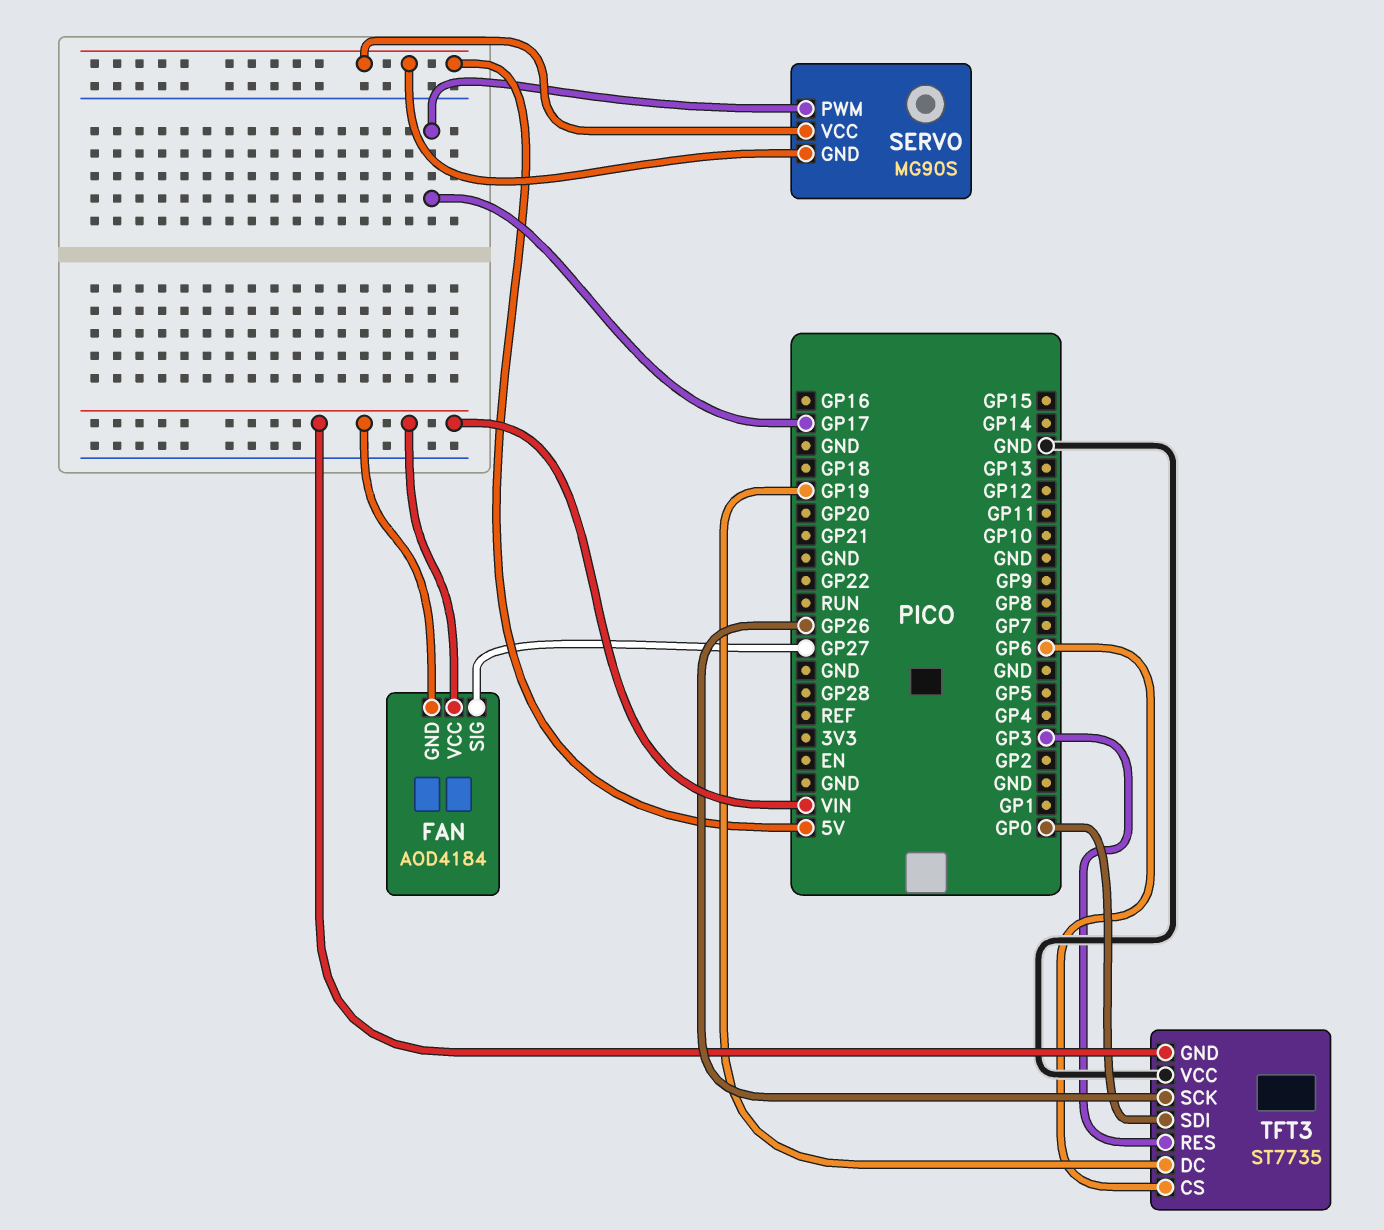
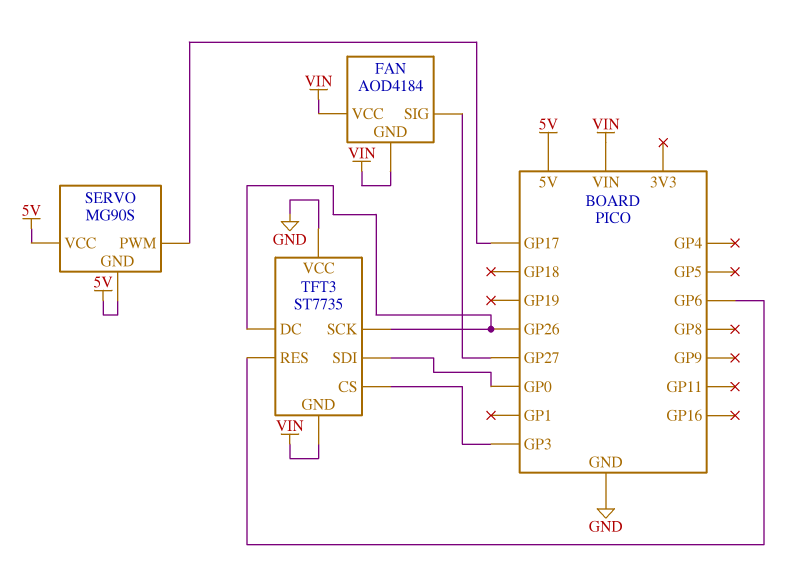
TFT3 pin CS: GP6 -> GP3
TFT3 pin DC: GP19 -> GP26
TFT3 pin RES: GP3 -> GP6

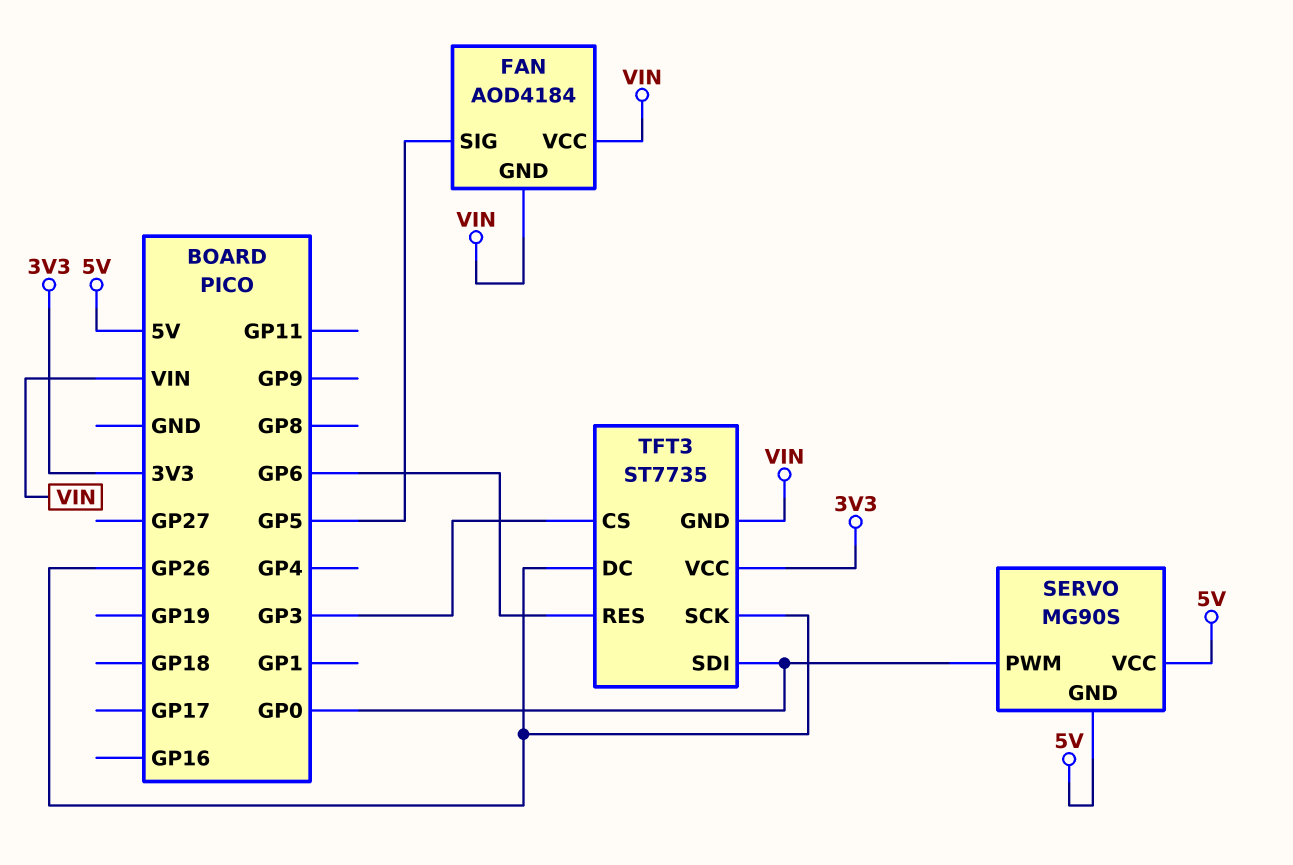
FAN pin SIG: GP27 -> GP5
SERVO pin PWM: GP17 -> GP0
TFT3 pin VCC: GND -> 3V3

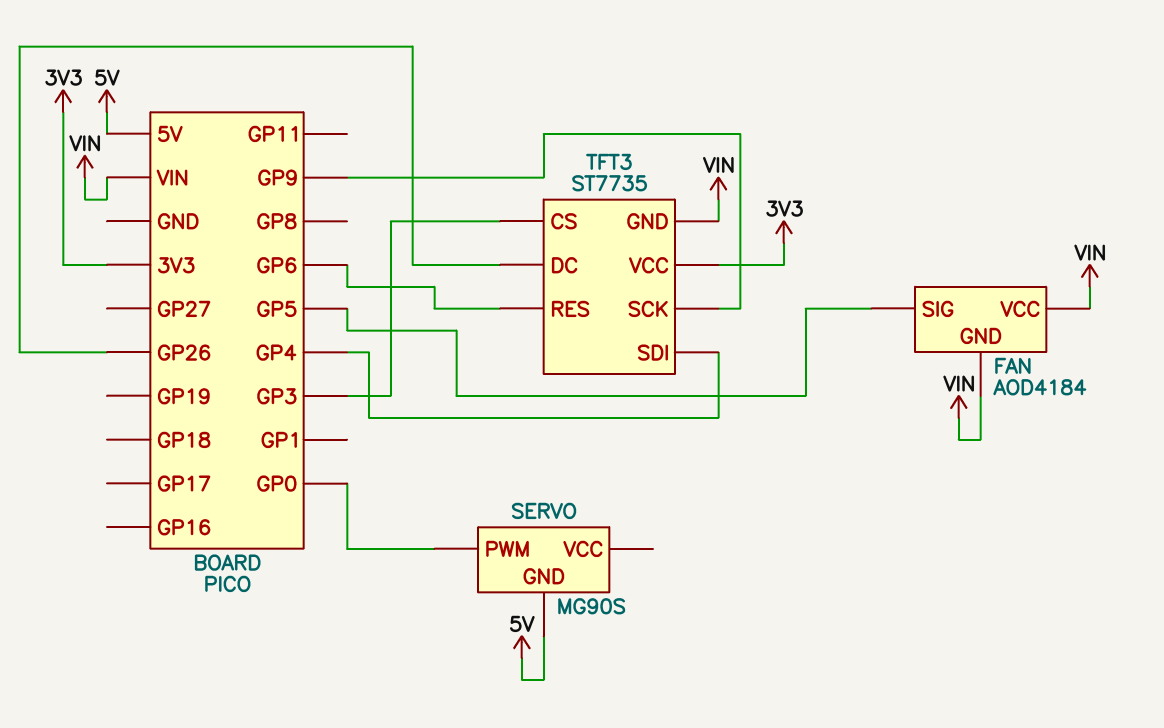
SERVO pin VCC: 5V -> none
TFT3 pin SCK: GP26 -> GP9
TFT3 pin SDI: GP0 -> GP4

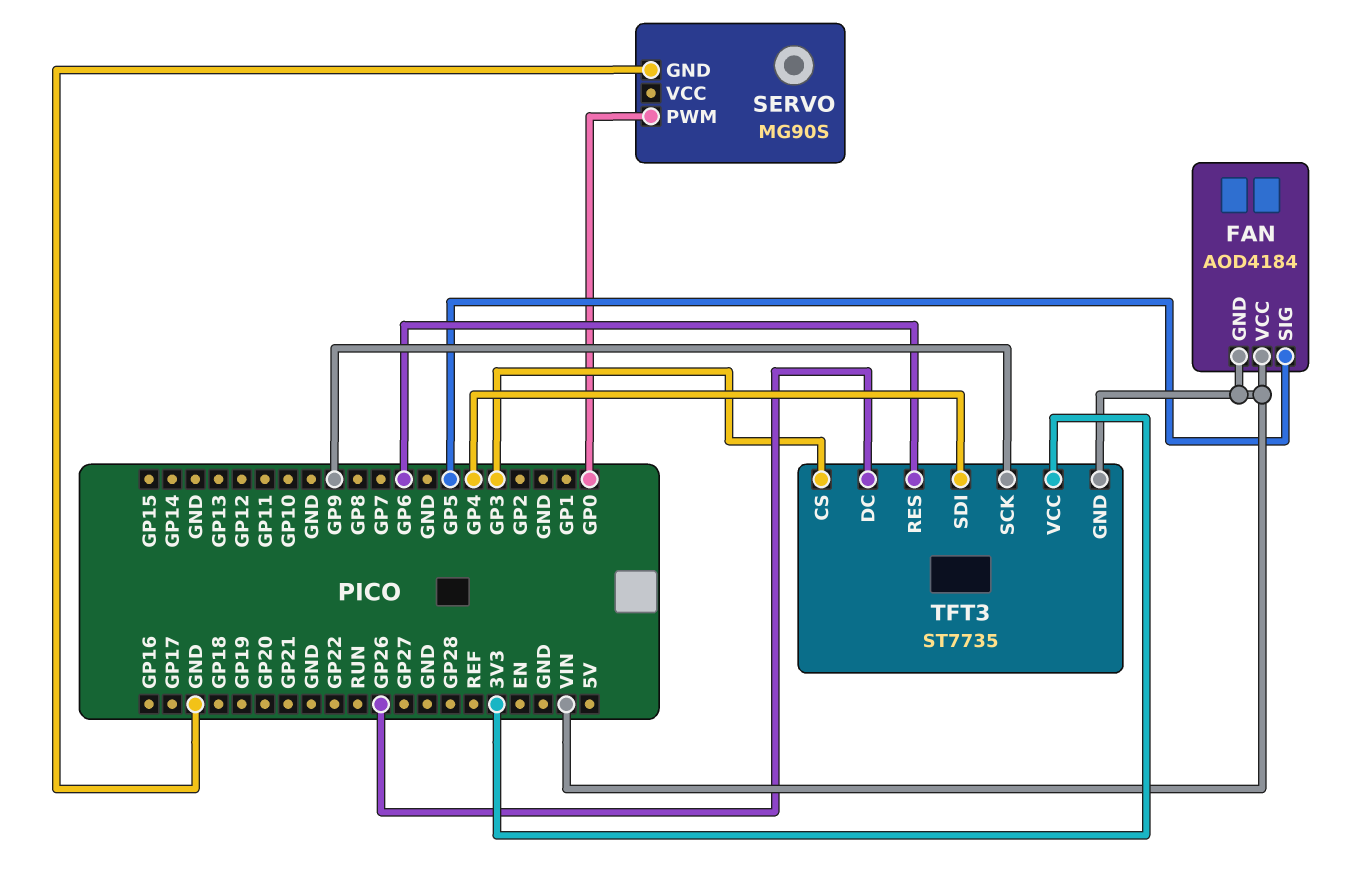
SERVO pin GND: 5V -> GND

